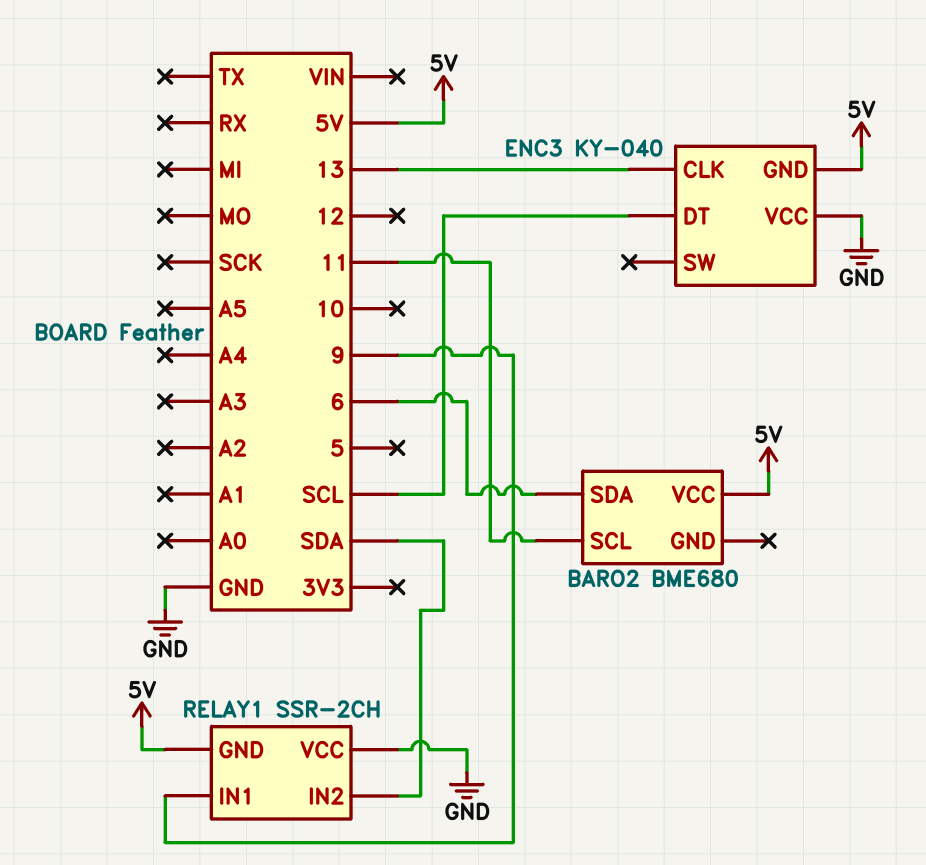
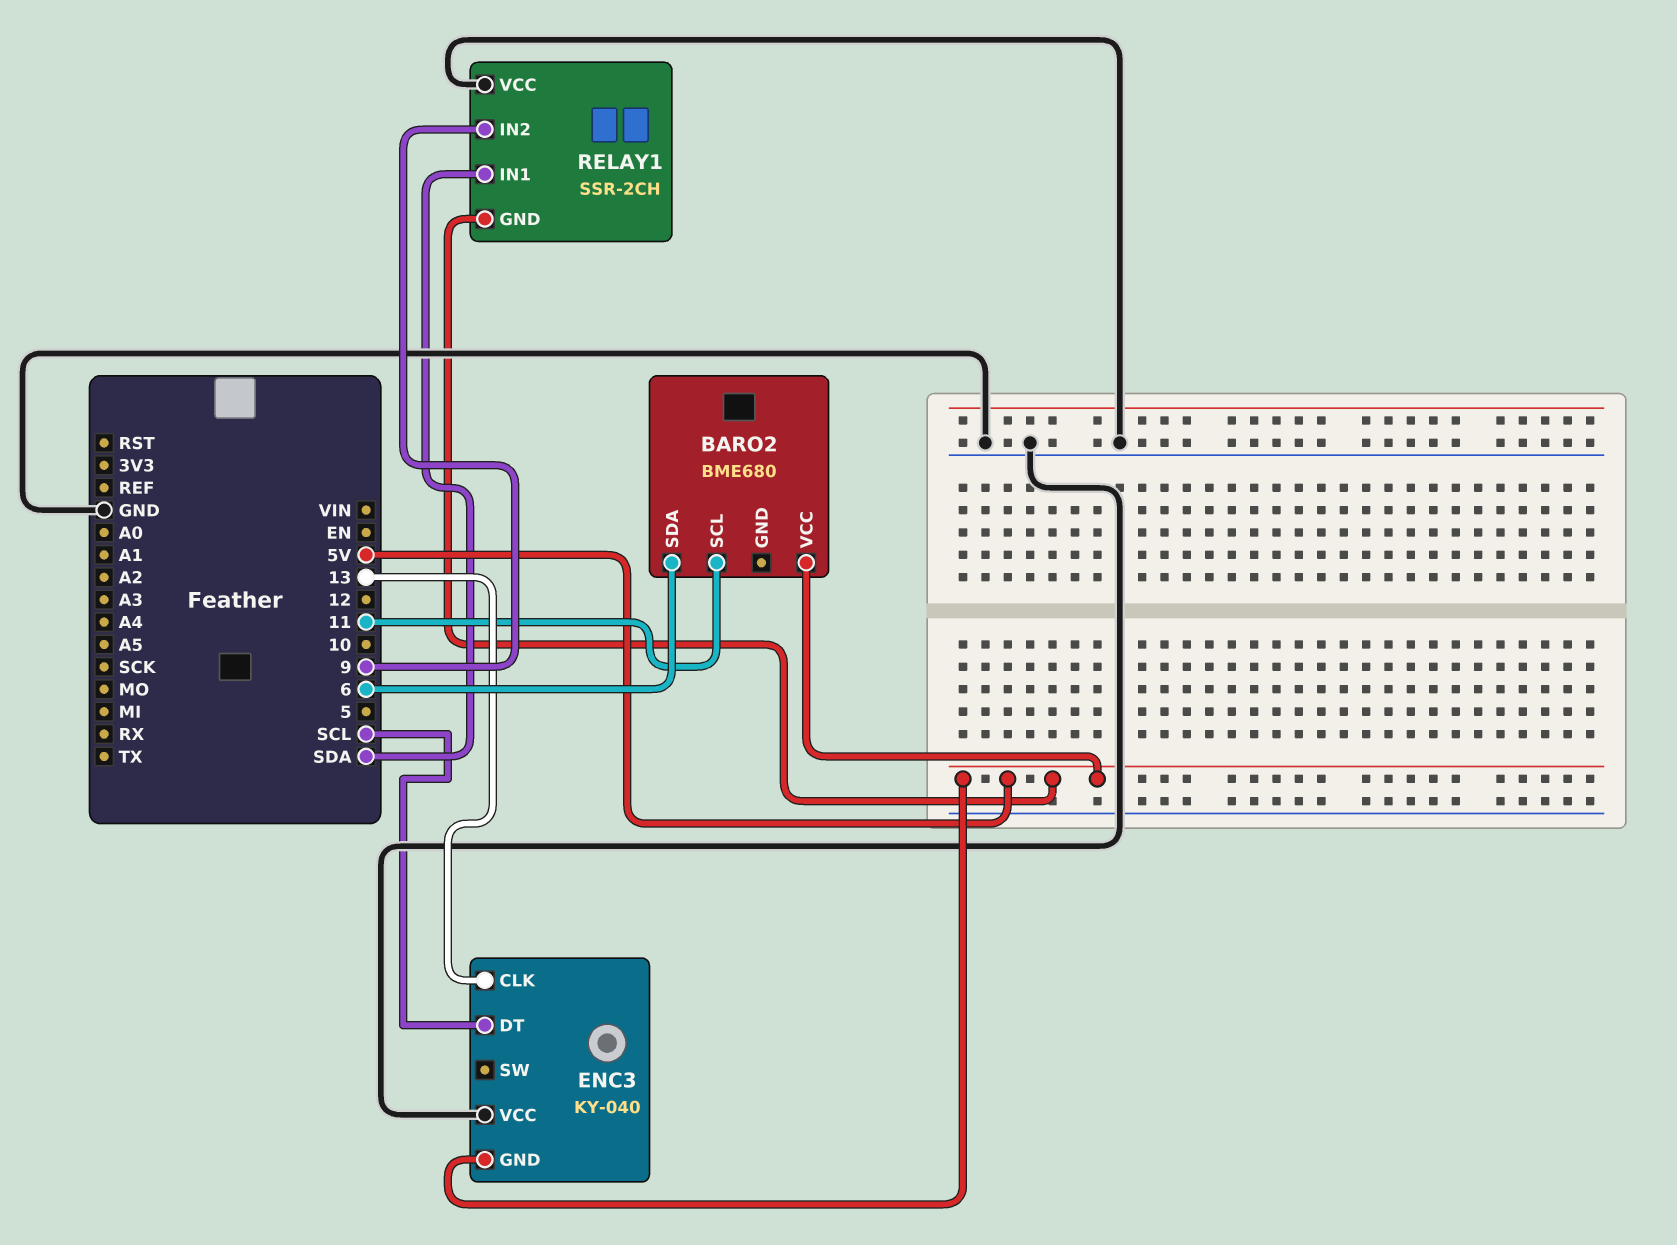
RELAY1 pin IN1: 9 -> SDA
RELAY1 pin IN2: SDA -> 9

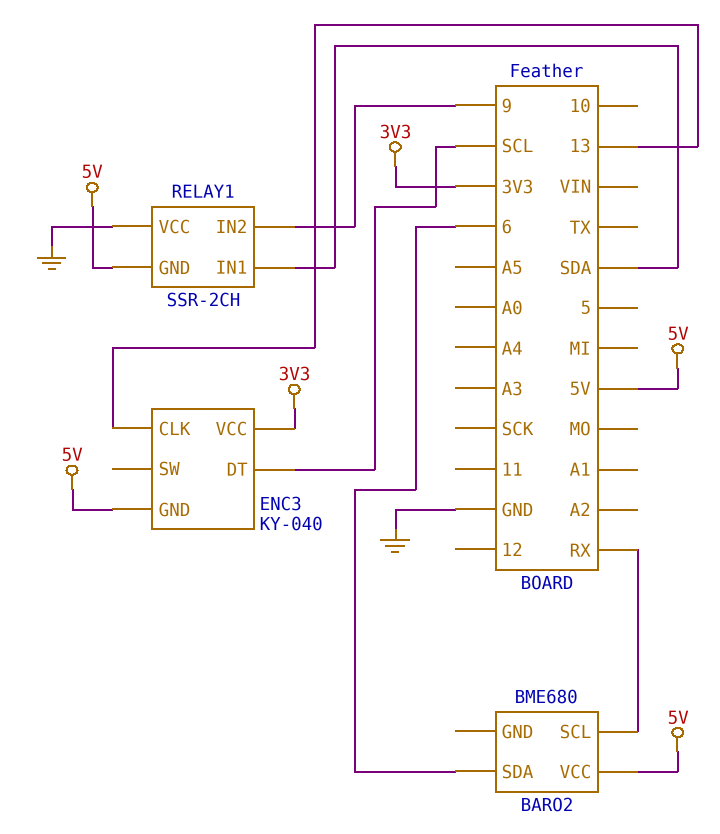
BARO2 pin SCL: 11 -> RX
ENC3 pin VCC: GND -> 3V3

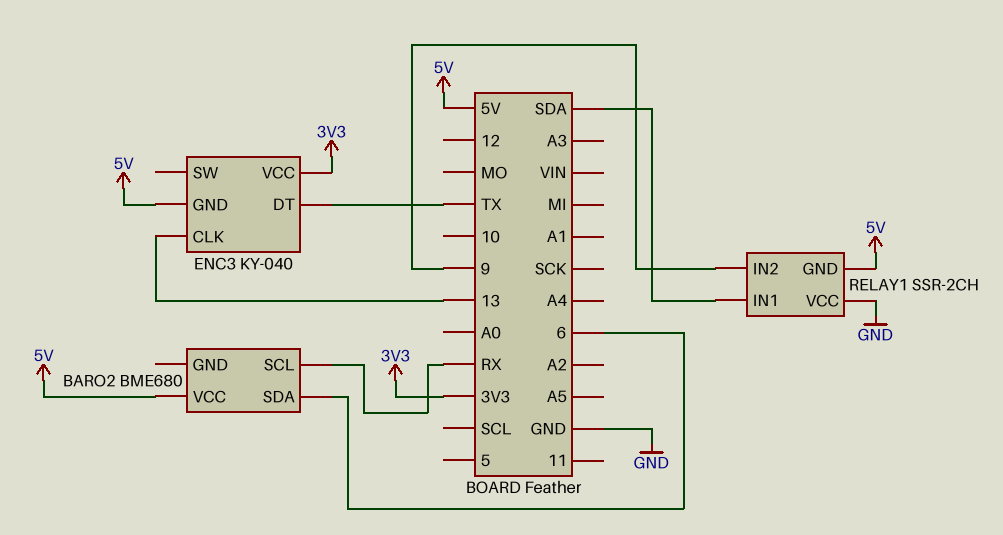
ENC3 pin DT: SCL -> TX

